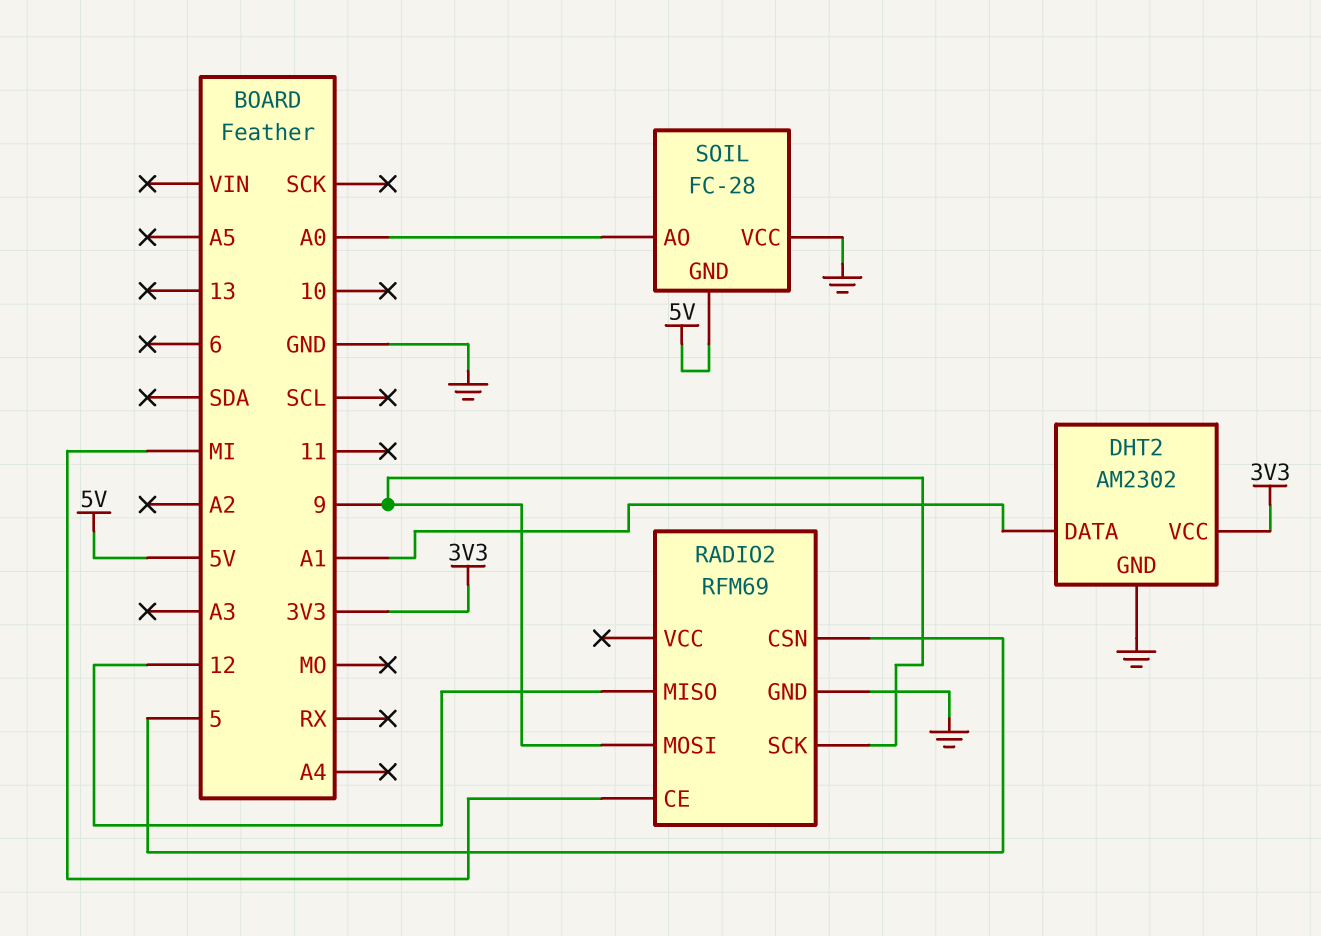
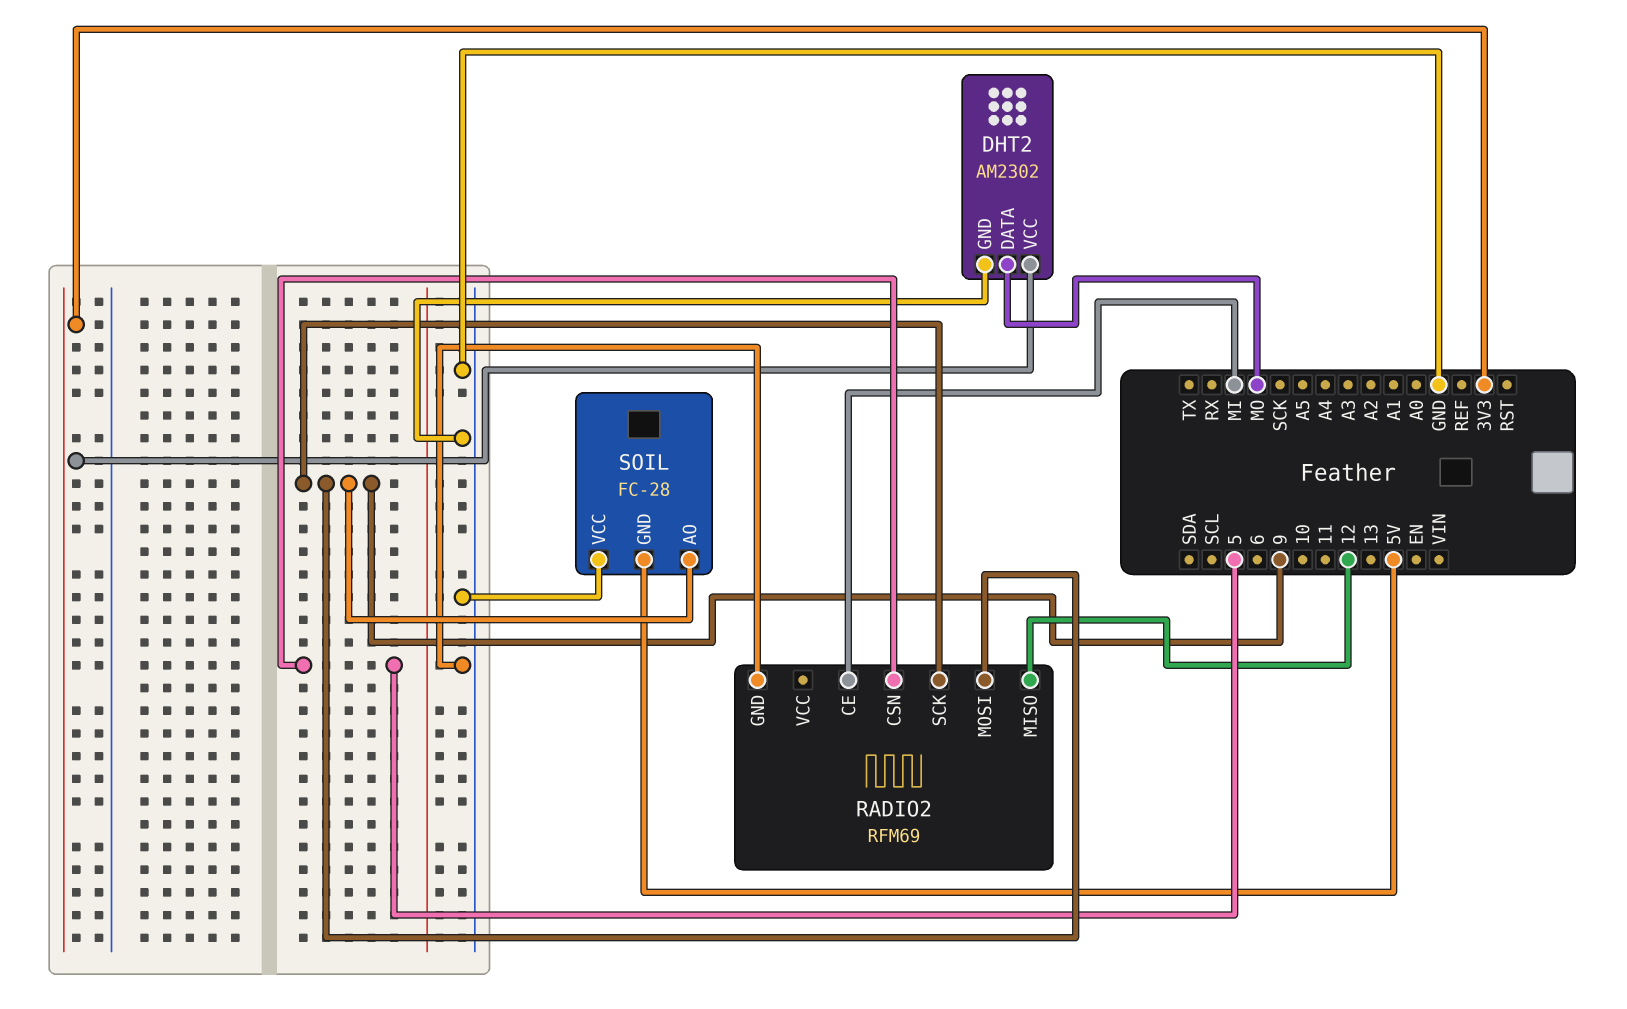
DHT2 pin DATA: A1 -> MO
SOIL pin AO: A0 -> 9

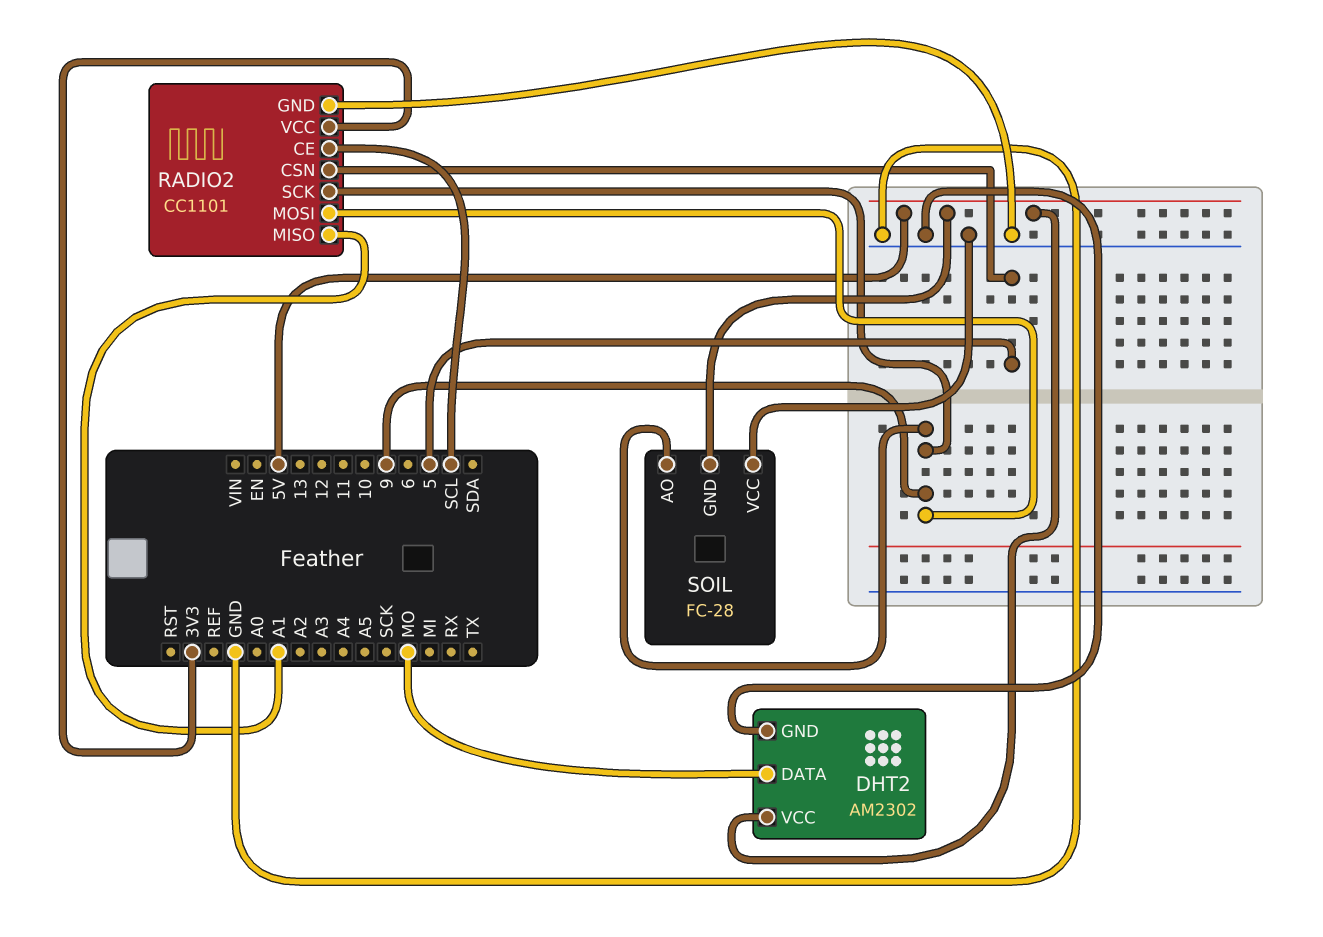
DHT2 pin VCC: 3V3 -> 5V
RADIO2: RFM69 -> CC1101
RADIO2 pin CE: MI -> SCL
RADIO2 pin MISO: 12 -> A1
RADIO2 pin VCC: none -> 3V3

